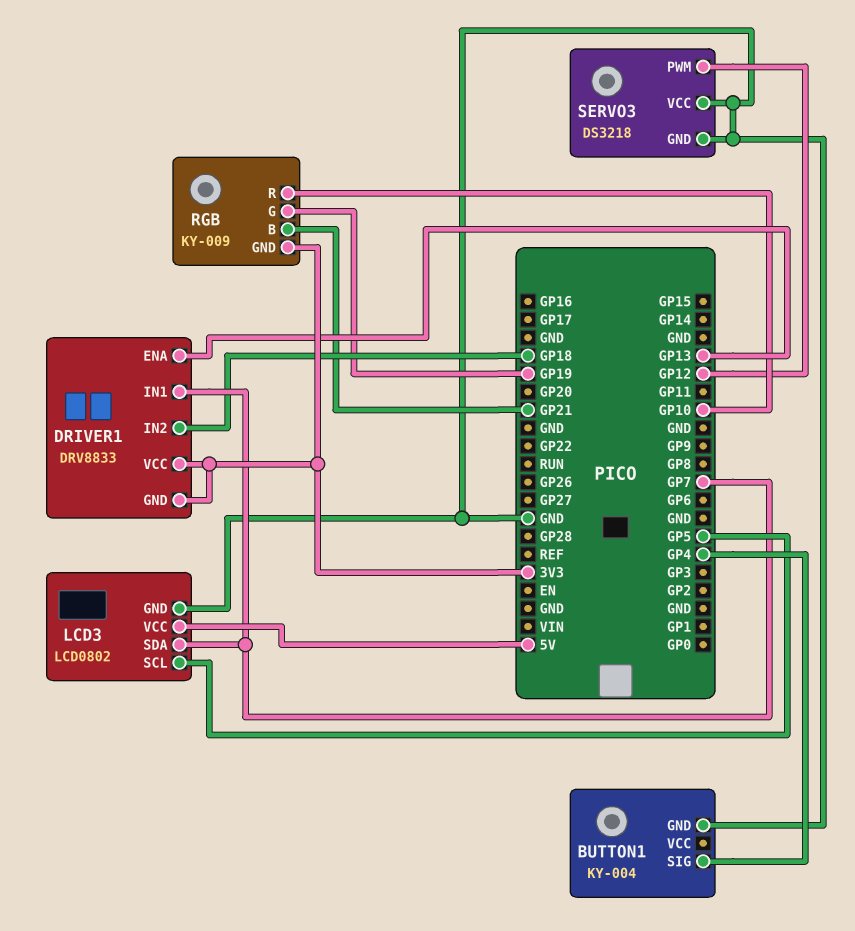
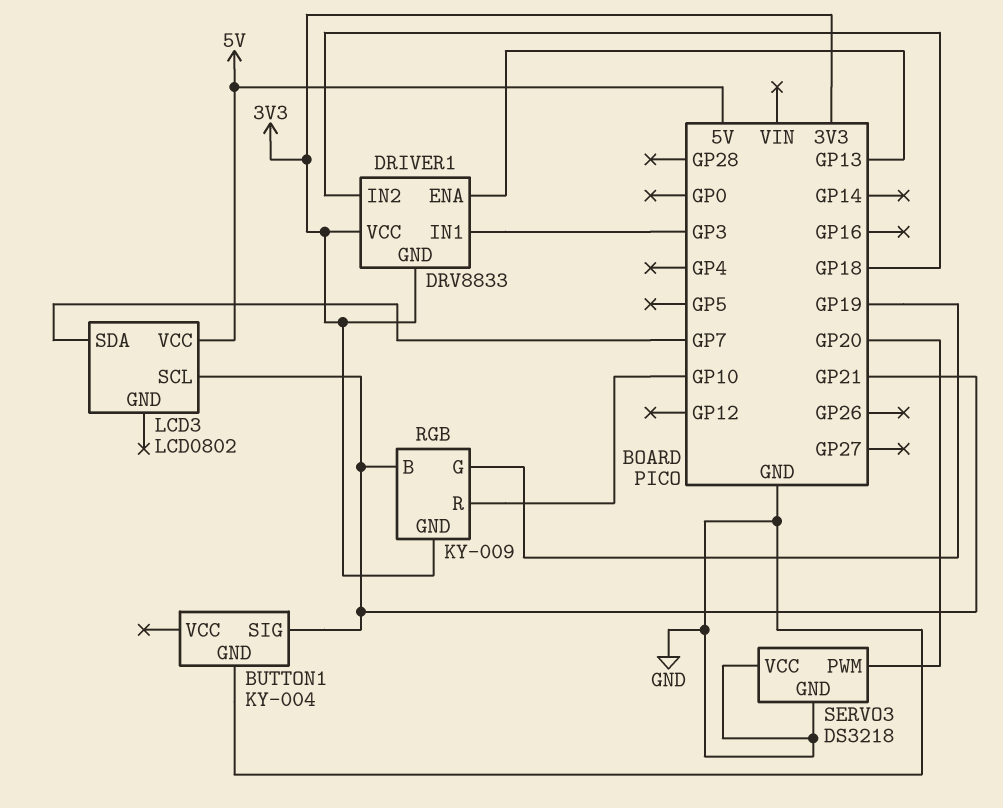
BUTTON1 pin SIG: GP4 -> GP21
DRIVER1 pin IN1: GP7 -> GP3
LCD3 pin GND: GND -> none
LCD3 pin SCL: GP5 -> GP21
SERVO3 pin PWM: GP12 -> GP20

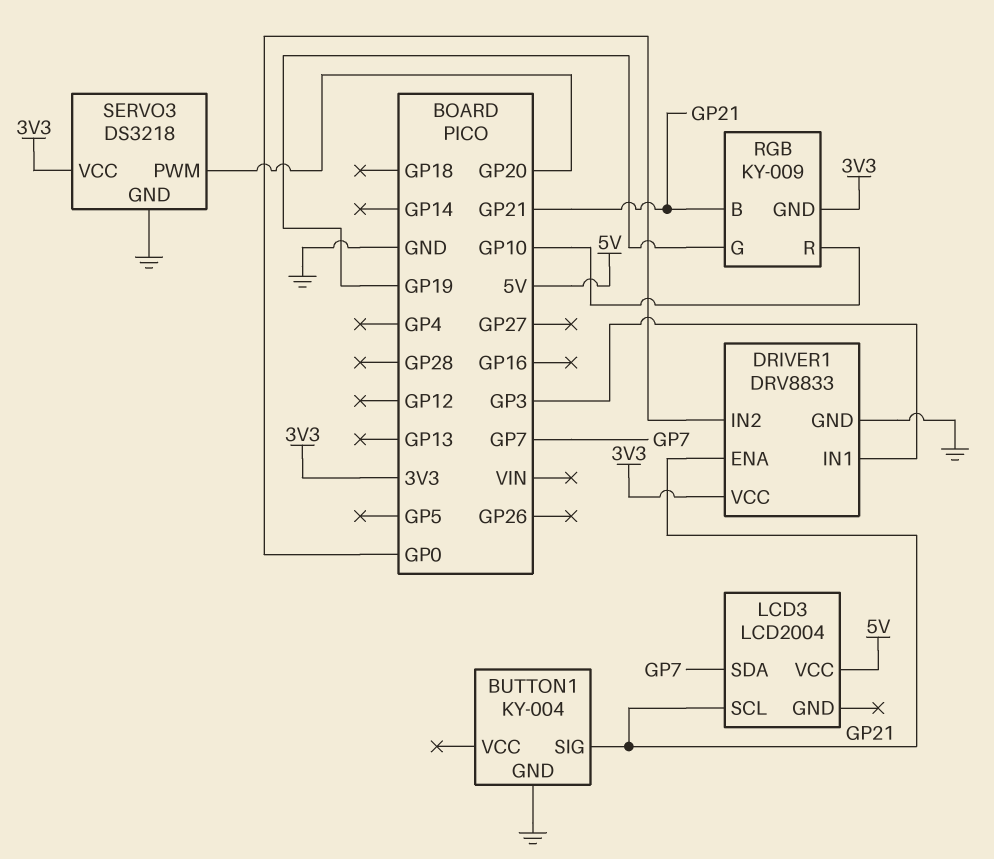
DRIVER1 pin ENA: GP13 -> GP21
DRIVER1 pin GND: 3V3 -> GND
DRIVER1 pin IN2: GP18 -> GP0
LCD3: LCD0802 -> LCD2004
SERVO3 pin VCC: GND -> 3V3

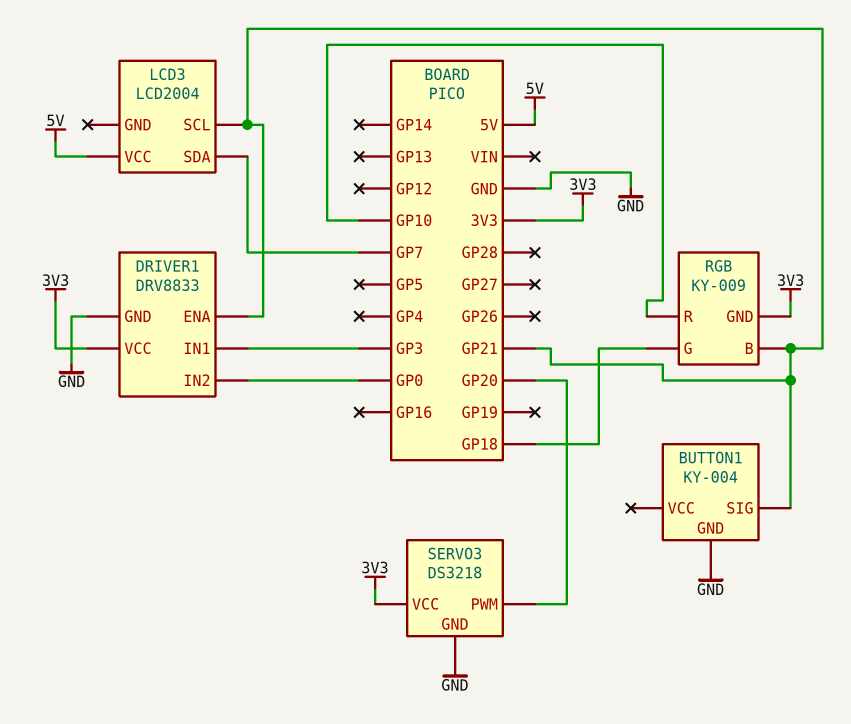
RGB pin G: GP19 -> GP18

